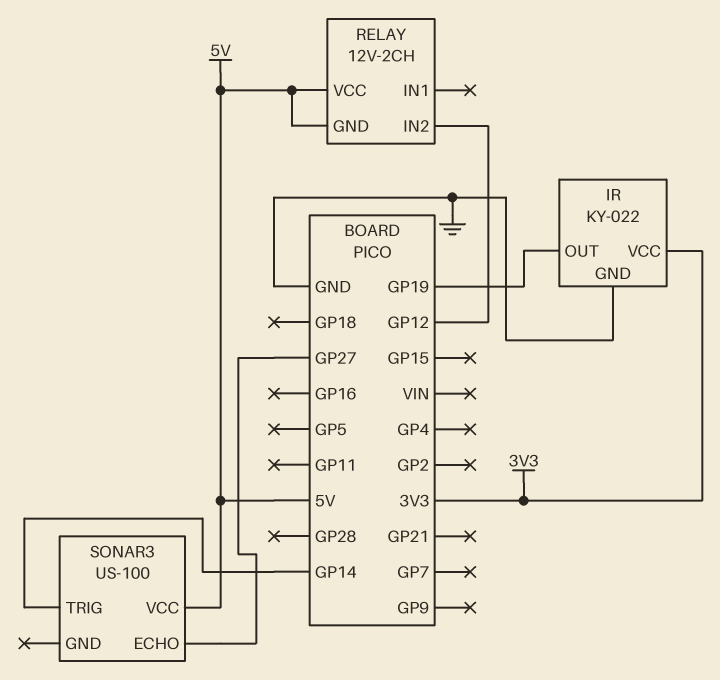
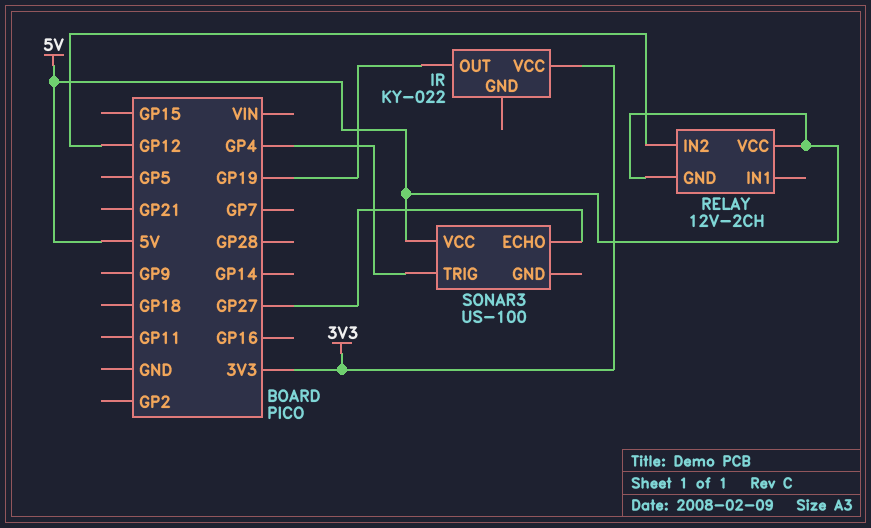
IR pin GND: GND -> none
SONAR3 pin TRIG: GP14 -> GP4

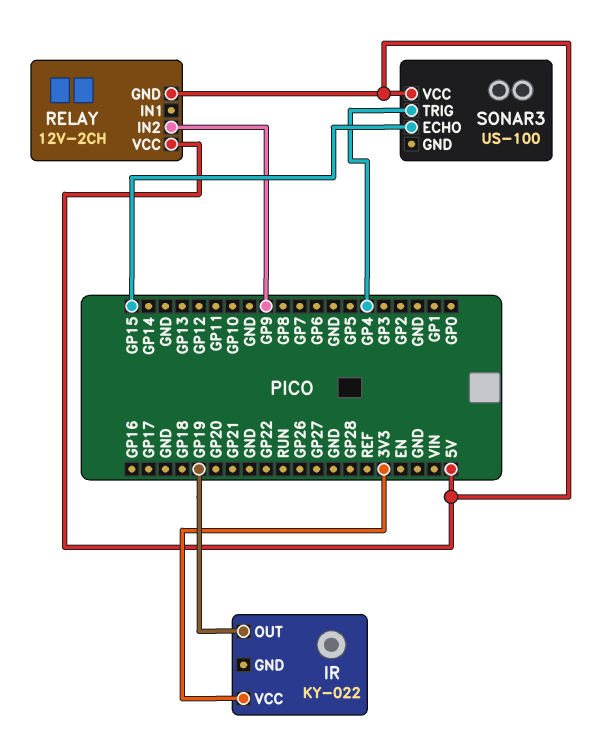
RELAY pin IN2: GP12 -> GP9
SONAR3 pin ECHO: GP27 -> GP15

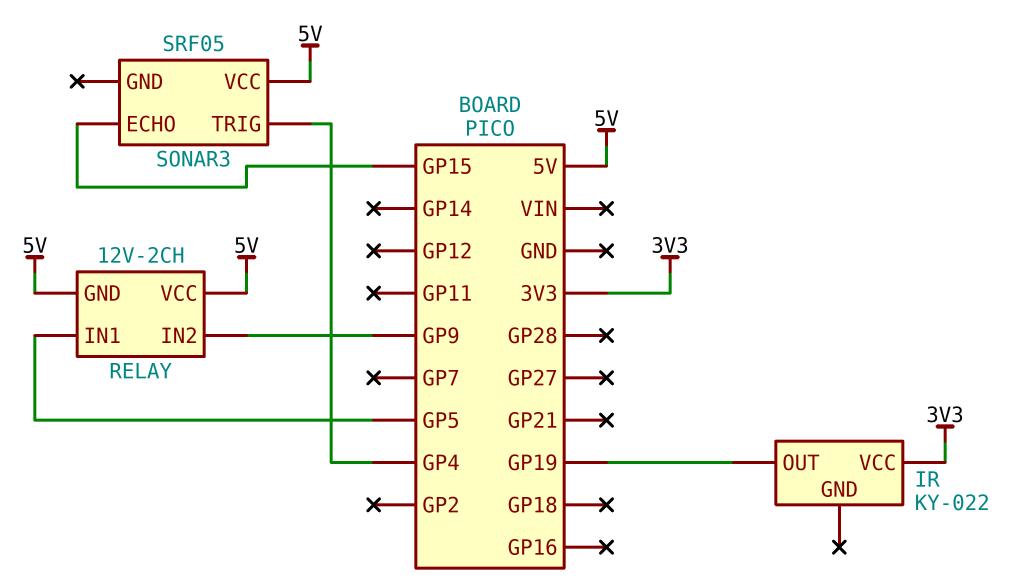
RELAY pin IN1: none -> GP5
SONAR3: US-100 -> SRF05

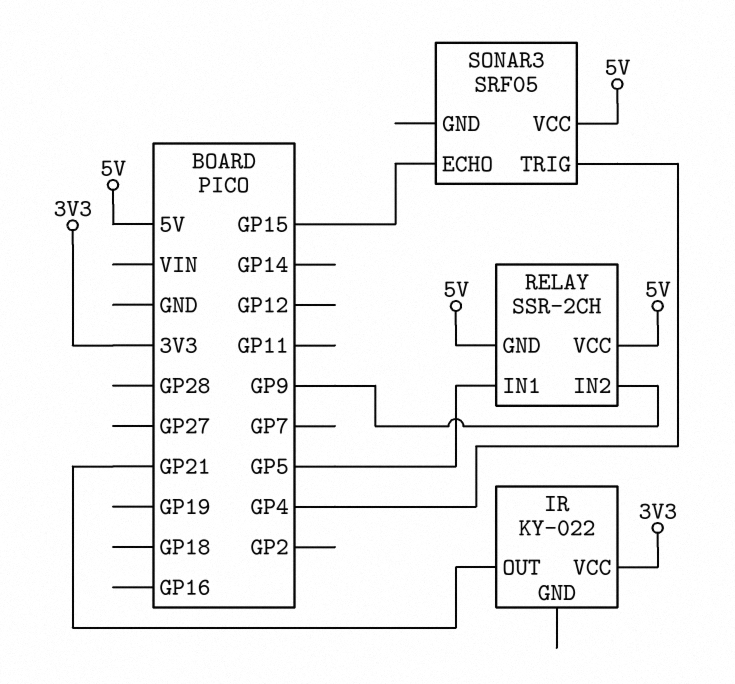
IR pin OUT: GP19 -> GP21
RELAY: 12V-2CH -> SSR-2CH

